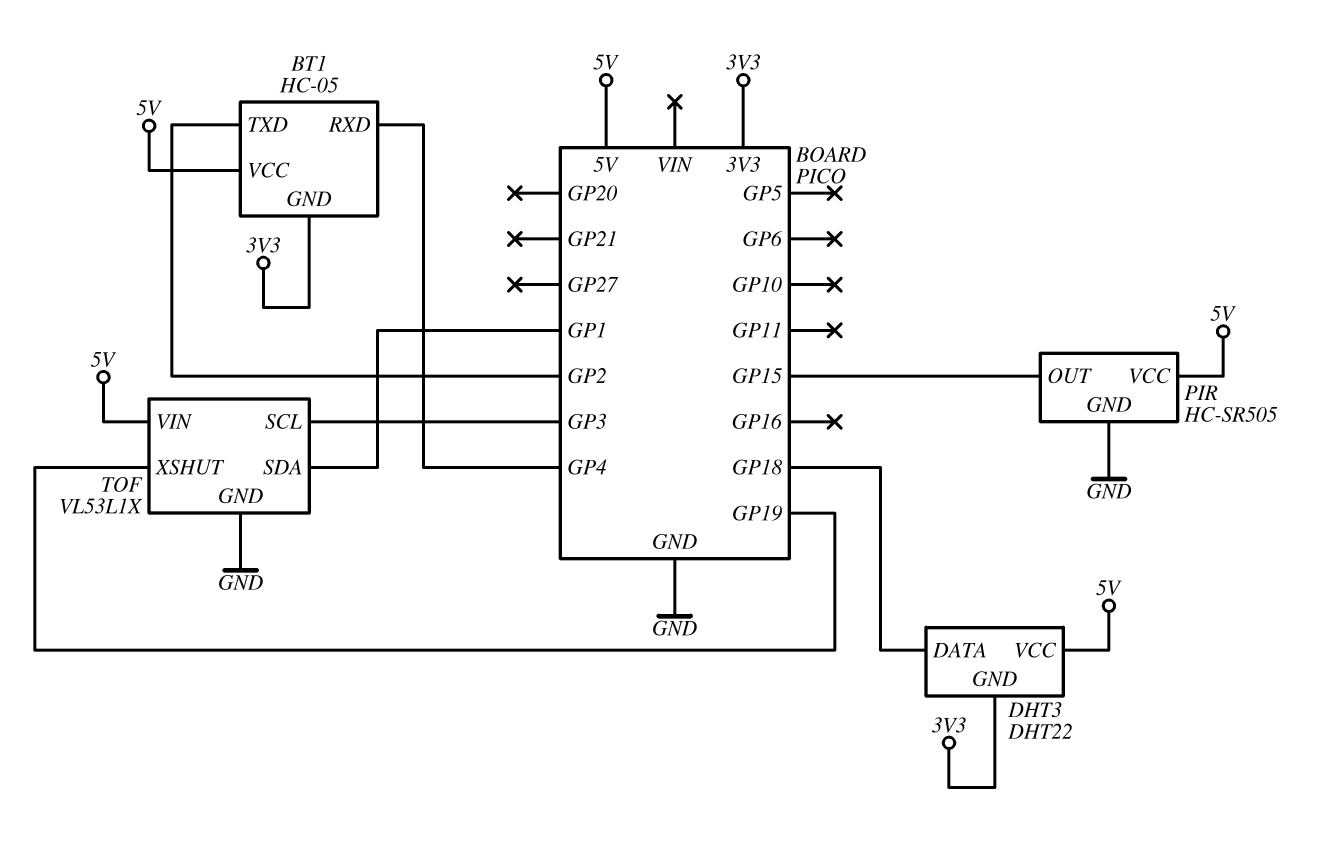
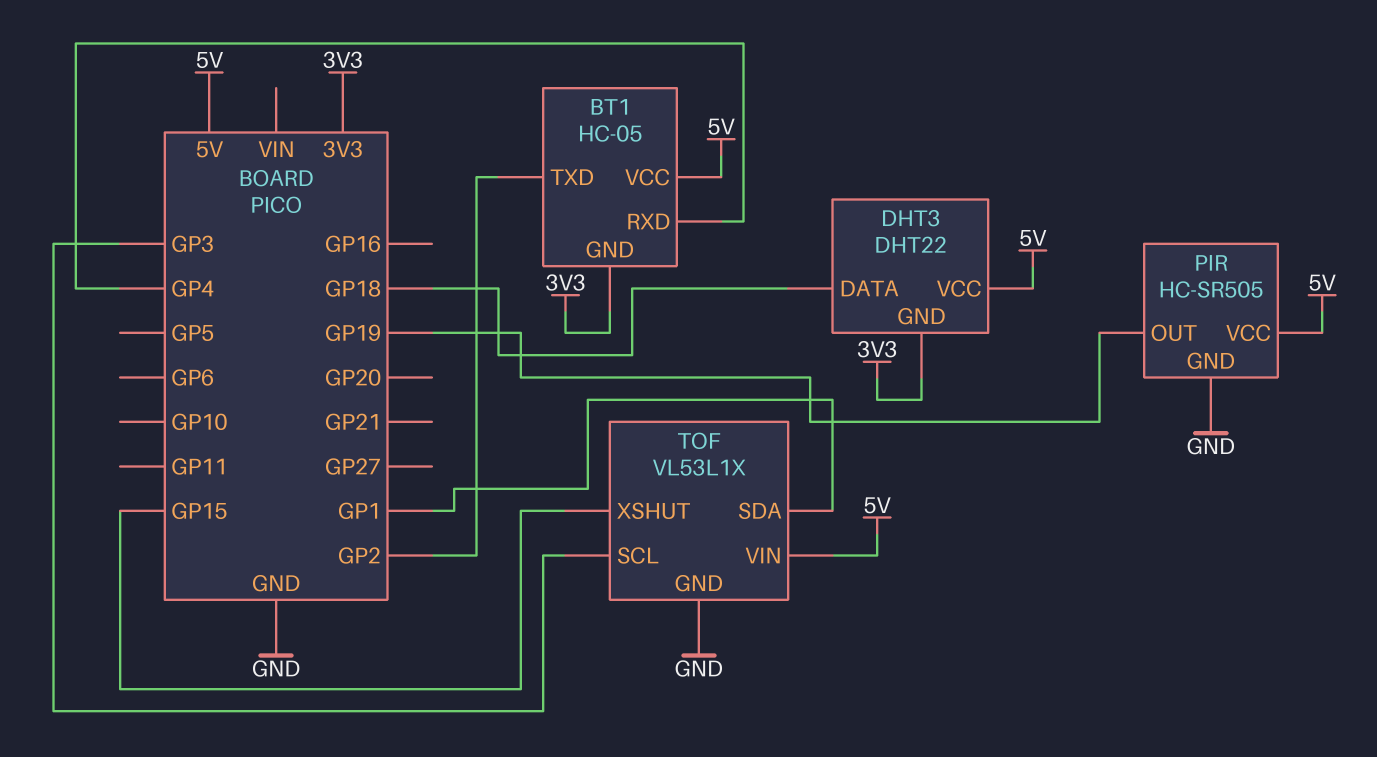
PIR pin OUT: GP15 -> GP19
TOF pin XSHUT: GP19 -> GP15

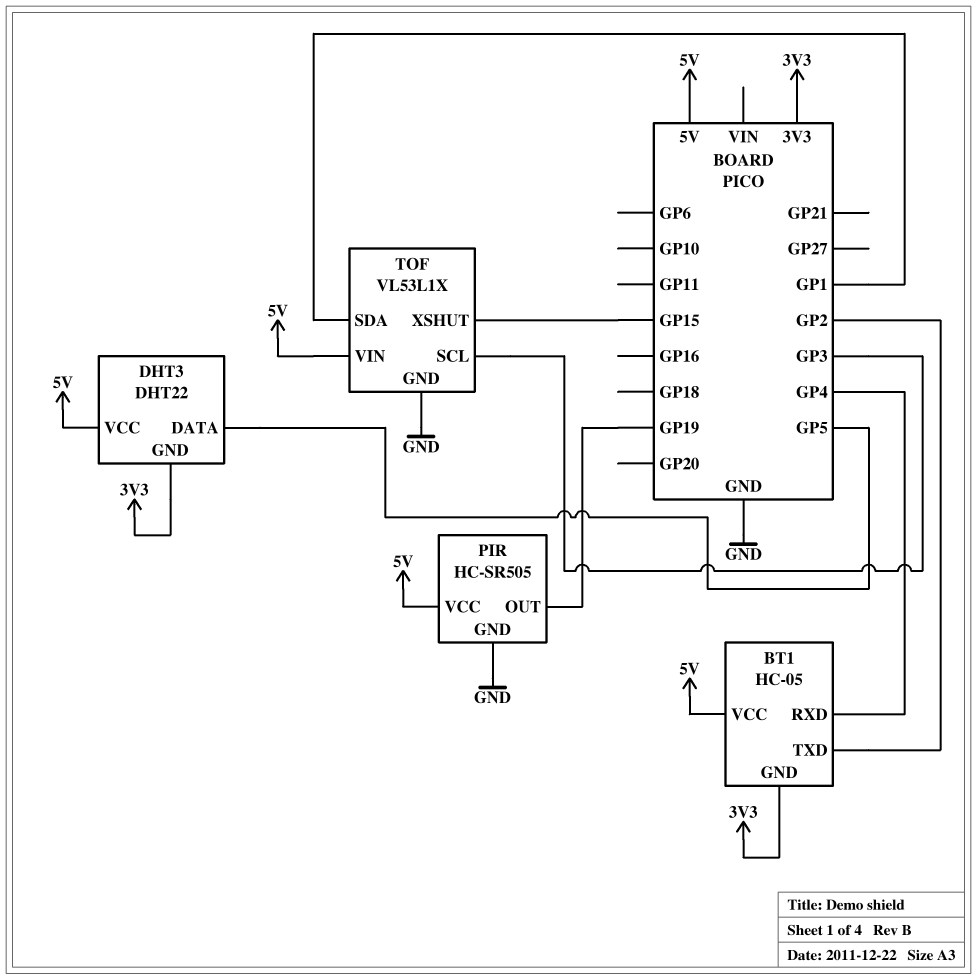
DHT3 pin DATA: GP18 -> GP5

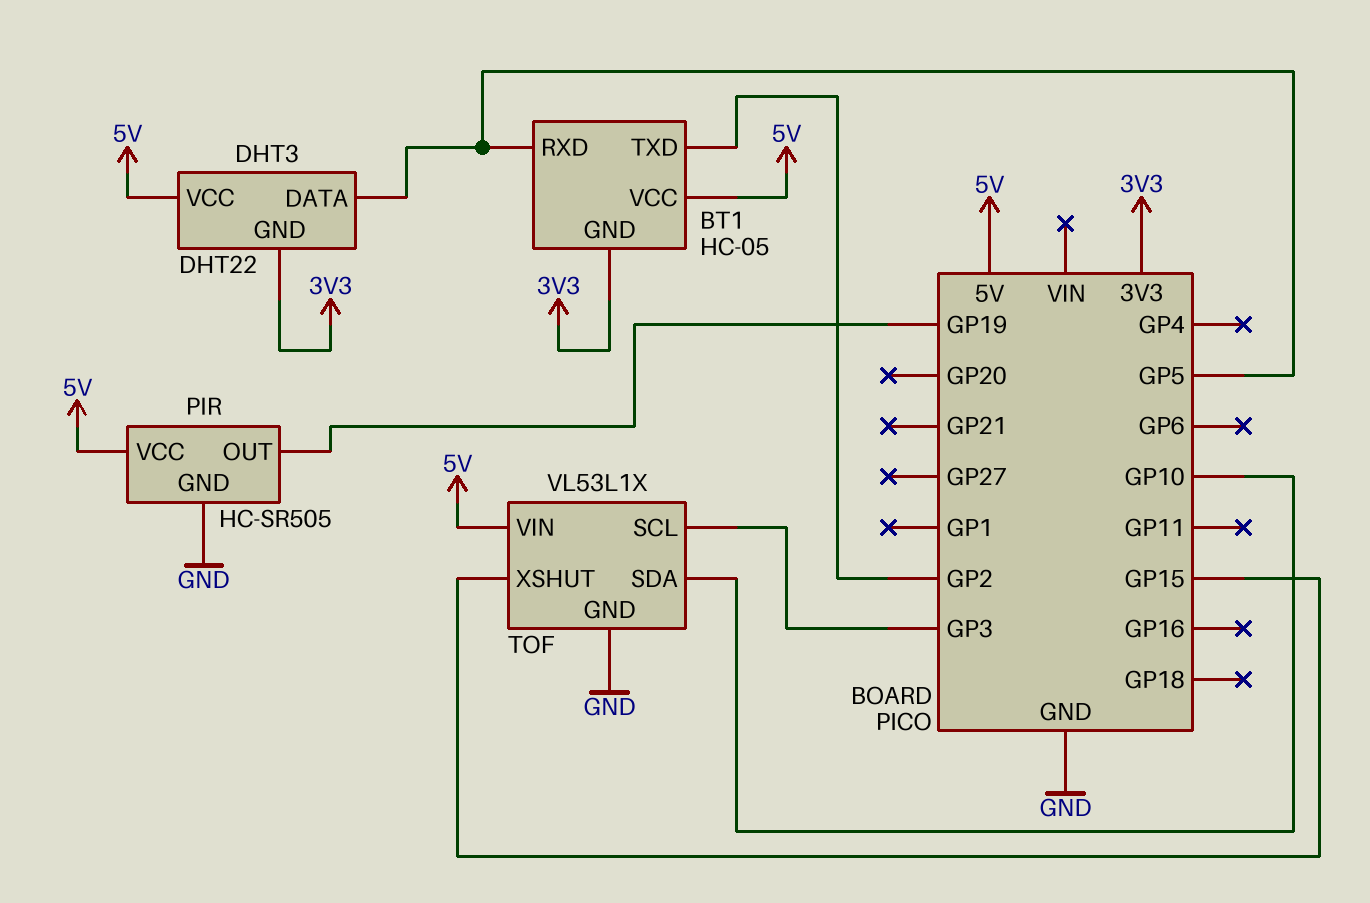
BT1 pin RXD: GP4 -> GP5
TOF pin SDA: GP1 -> GP10

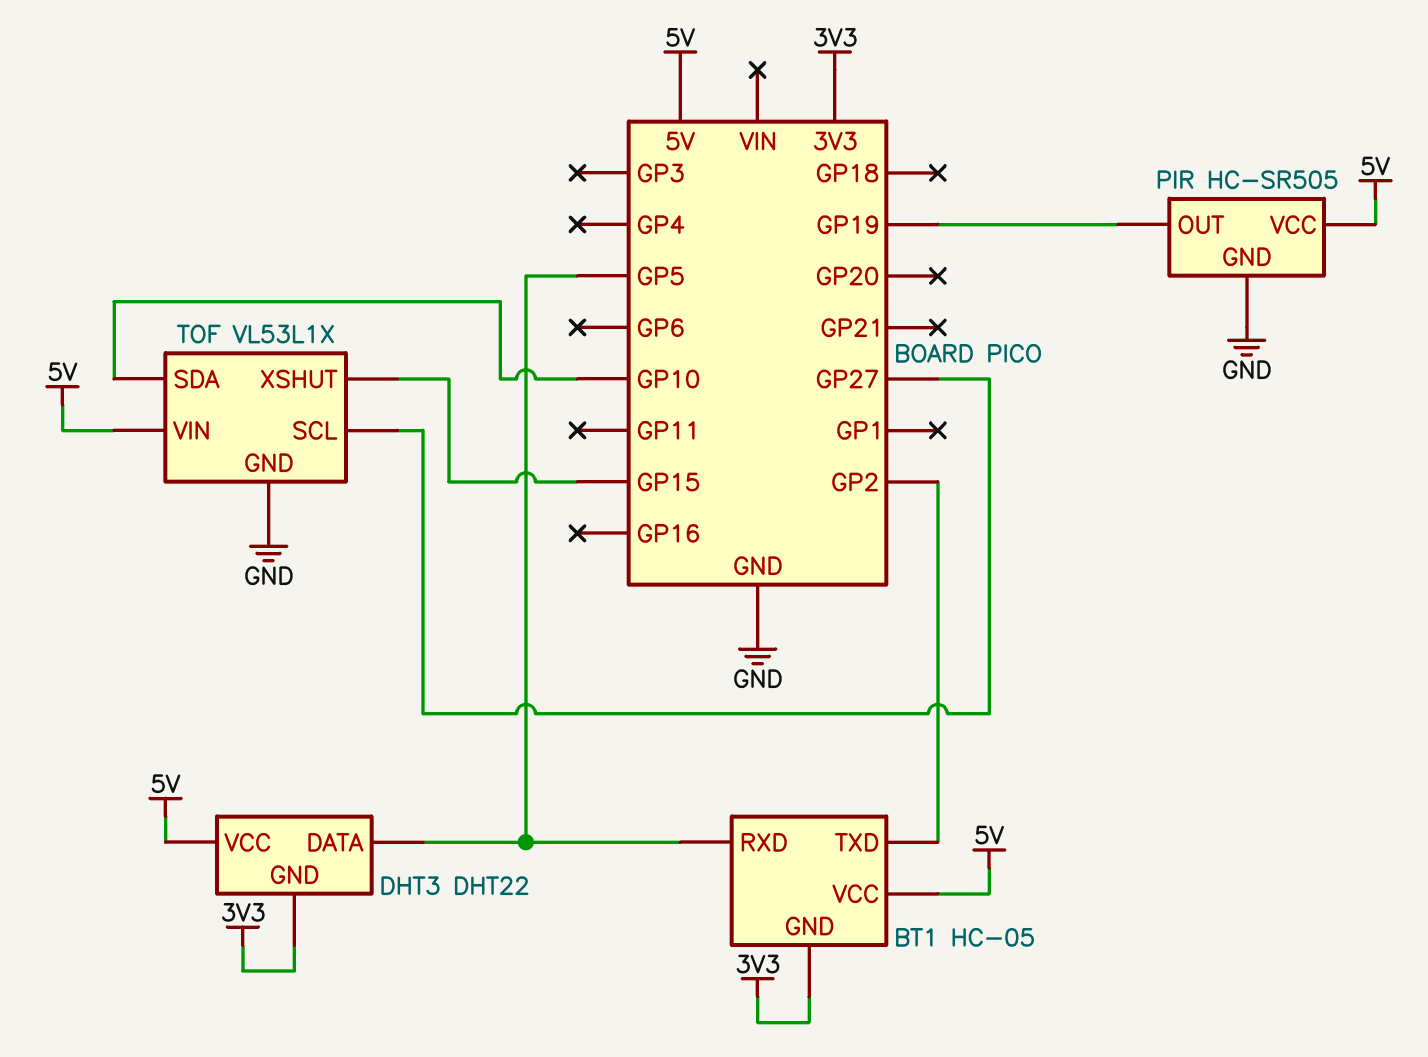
TOF pin SCL: GP3 -> GP27

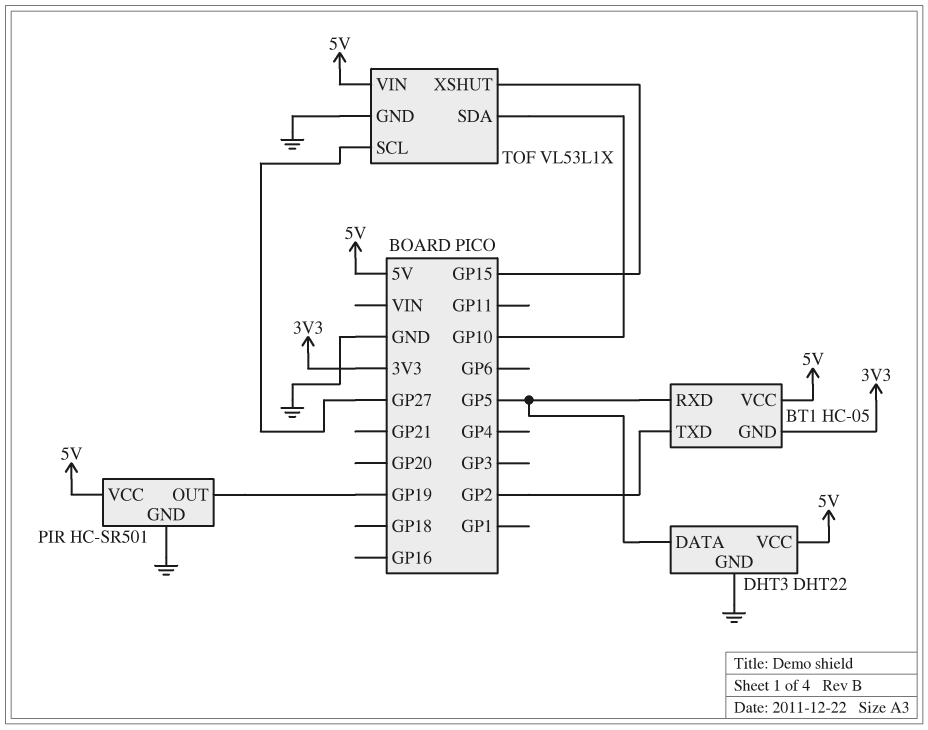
DHT3 pin GND: 3V3 -> GND
PIR: HC-SR505 -> HC-SR501

